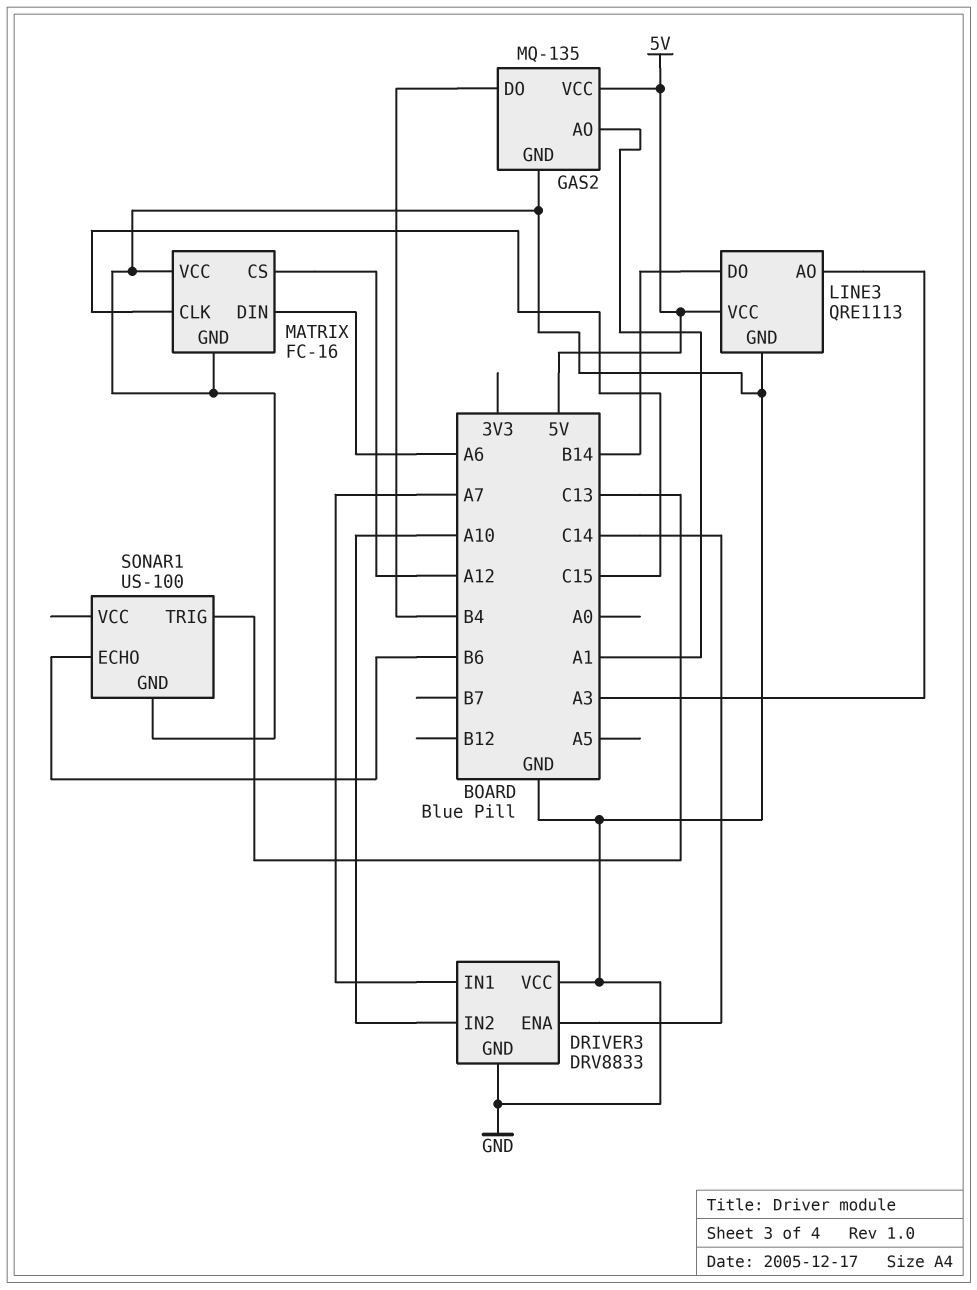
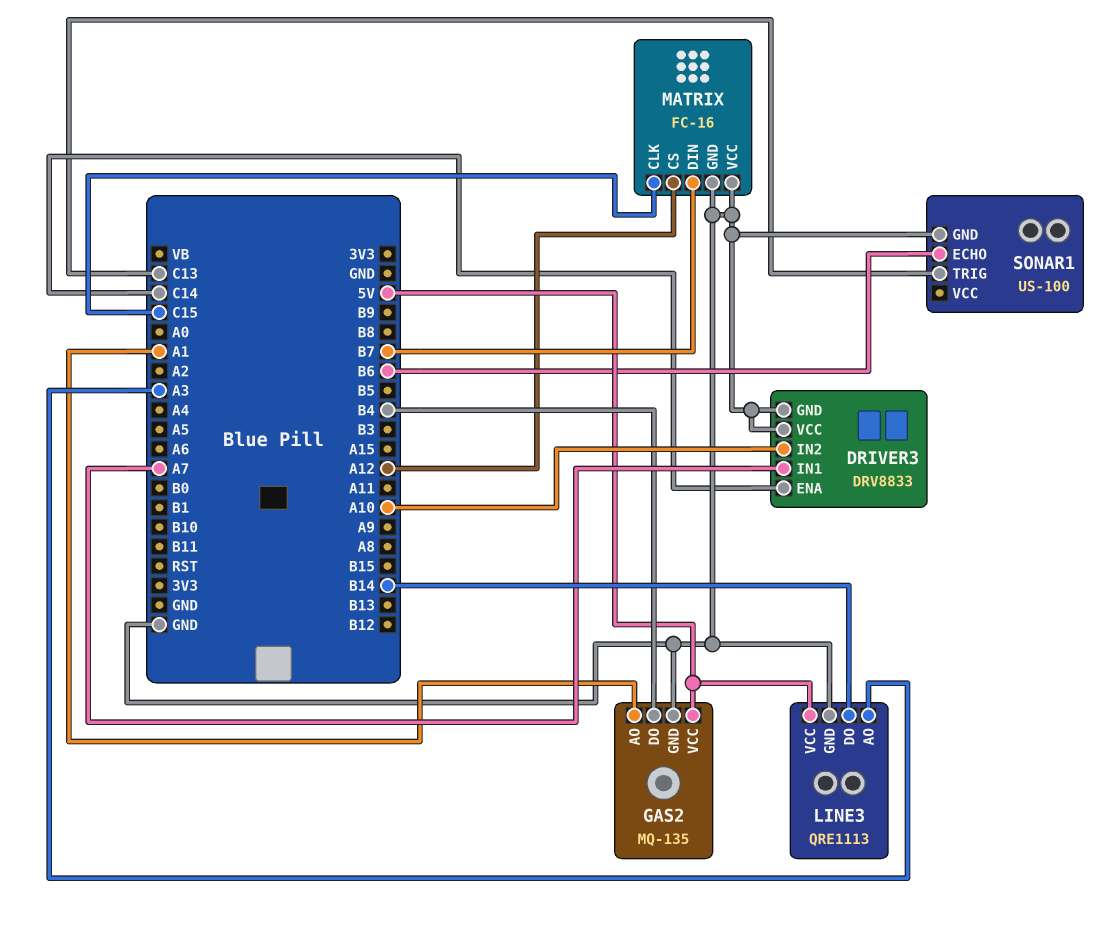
MATRIX pin DIN: A6 -> B7

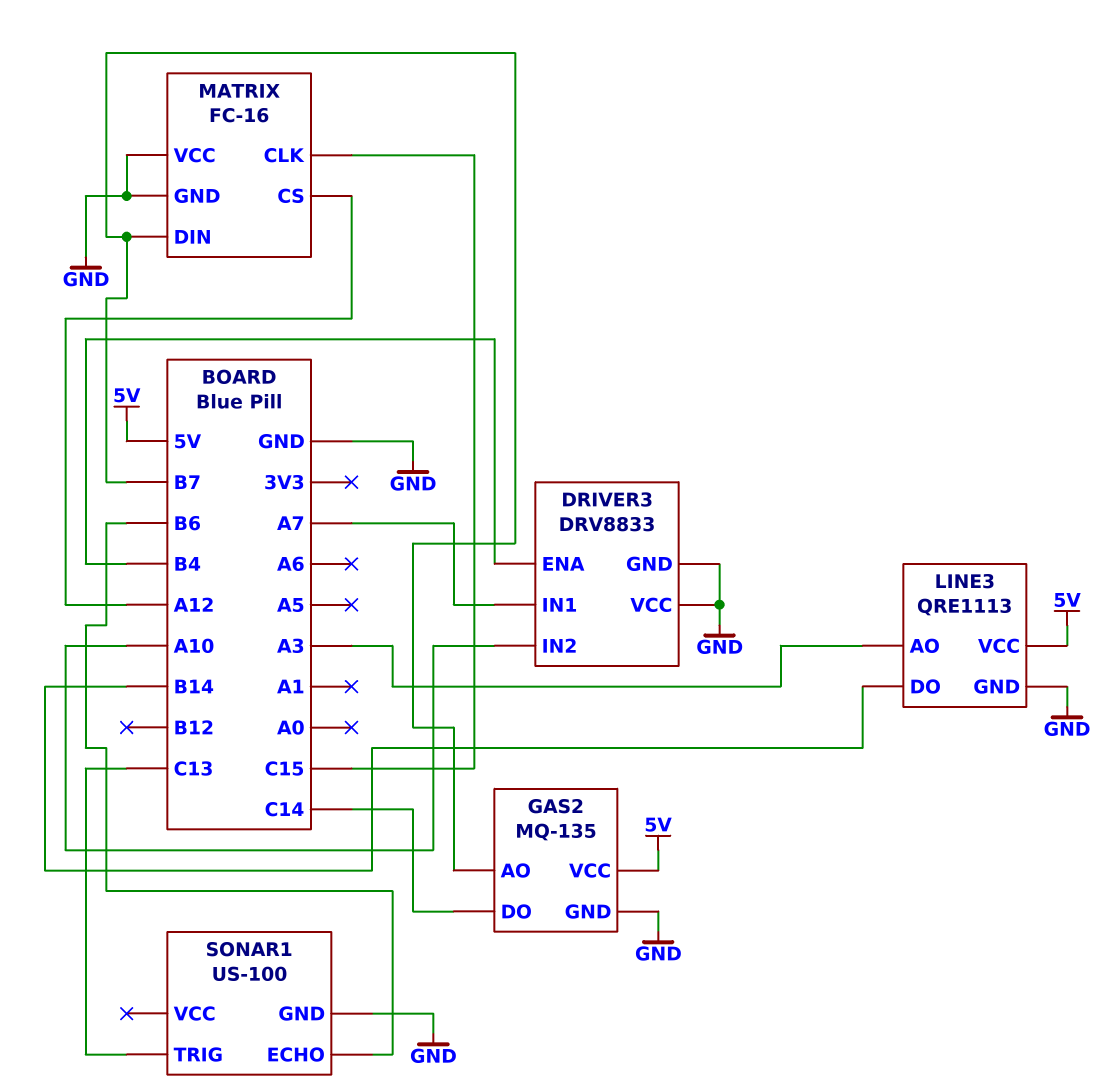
DRIVER3 pin ENA: C14 -> B4
GAS2 pin AO: A1 -> B7
GAS2 pin DO: B4 -> C14

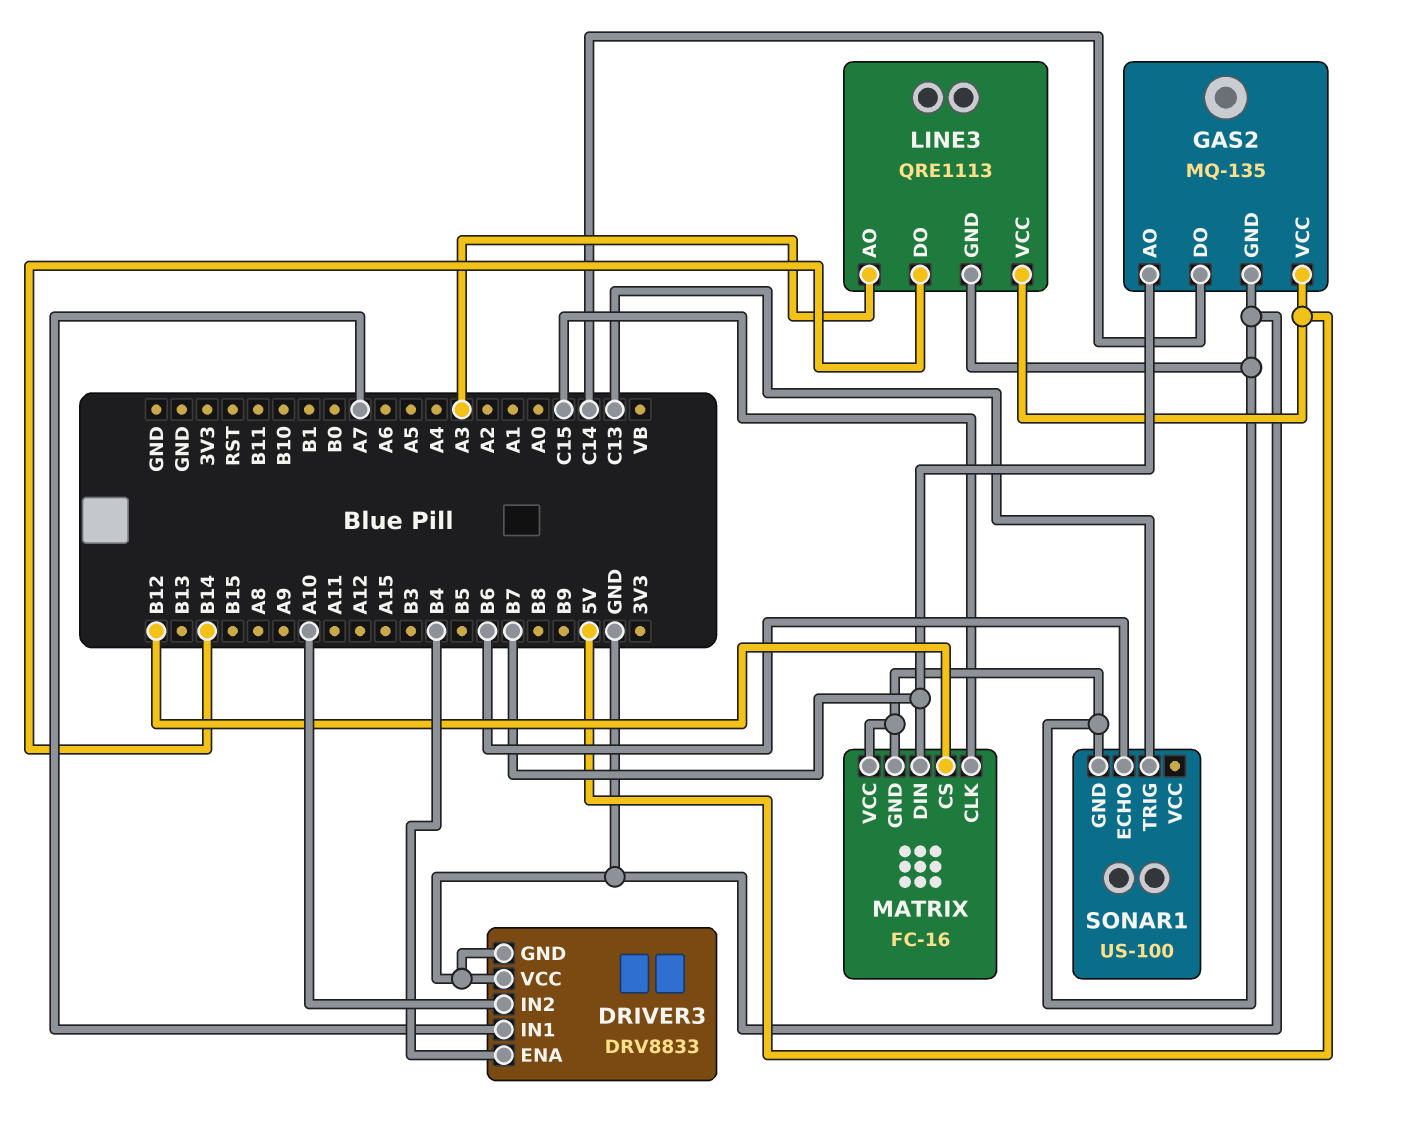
MATRIX pin CS: A12 -> B12

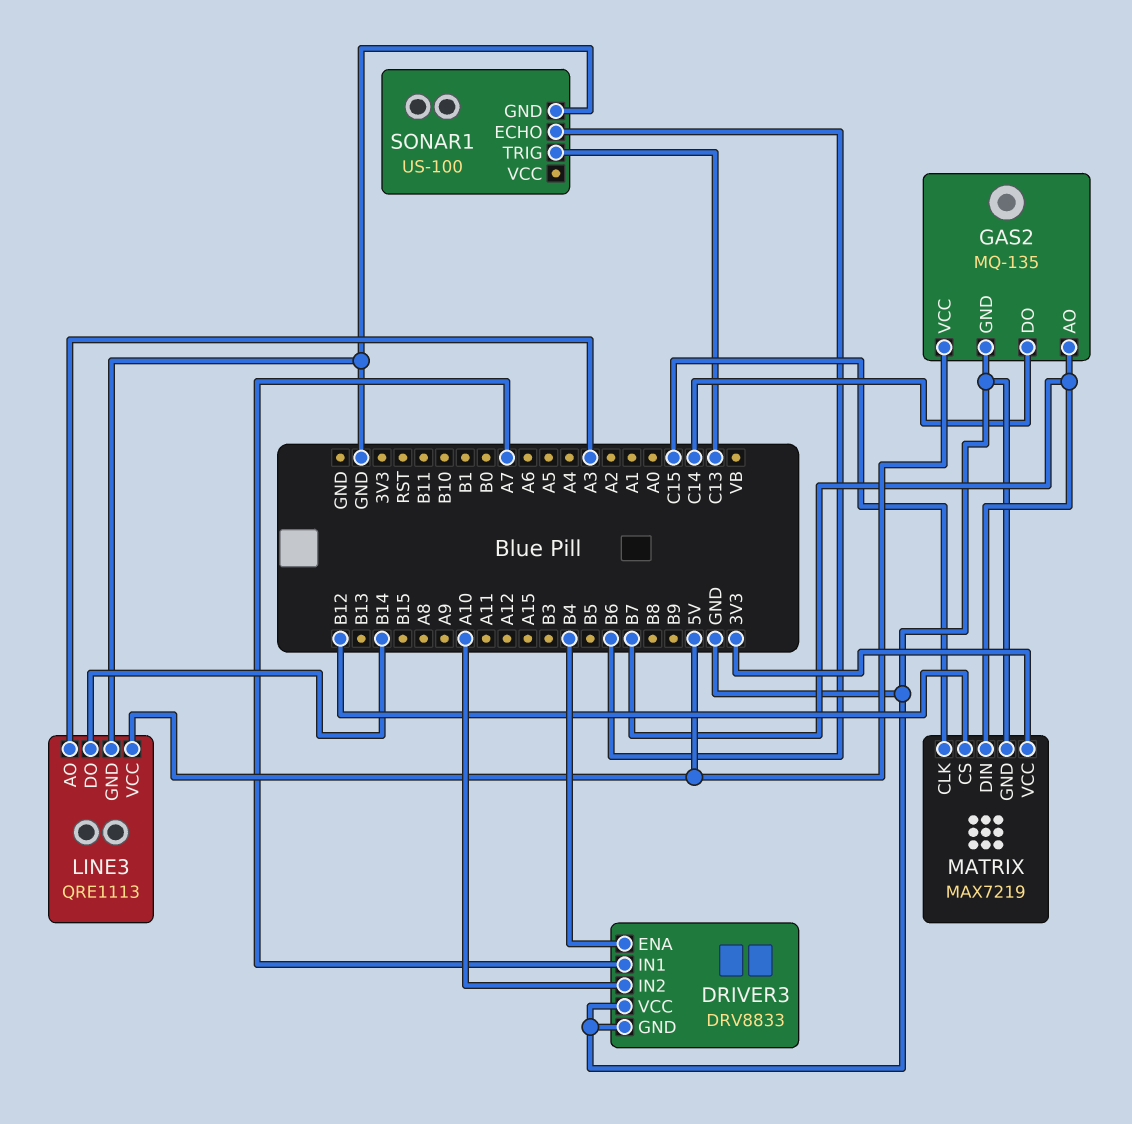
MATRIX: FC-16 -> MAX7219
MATRIX pin VCC: GND -> 3V3

